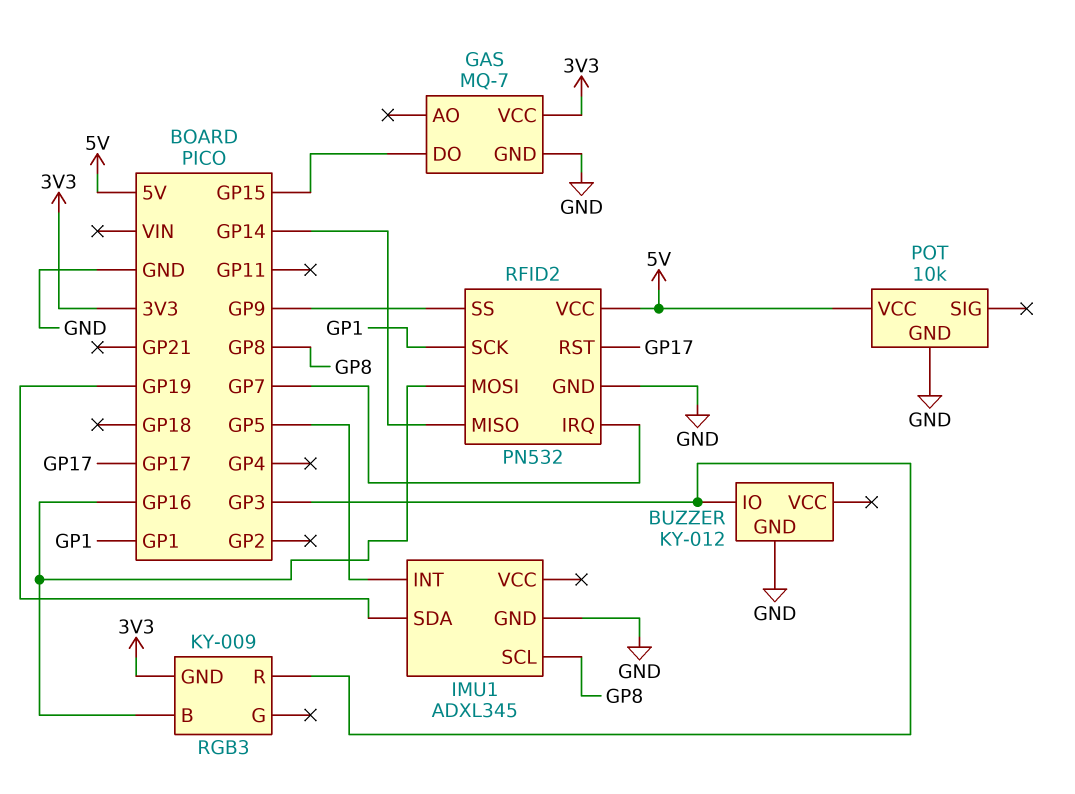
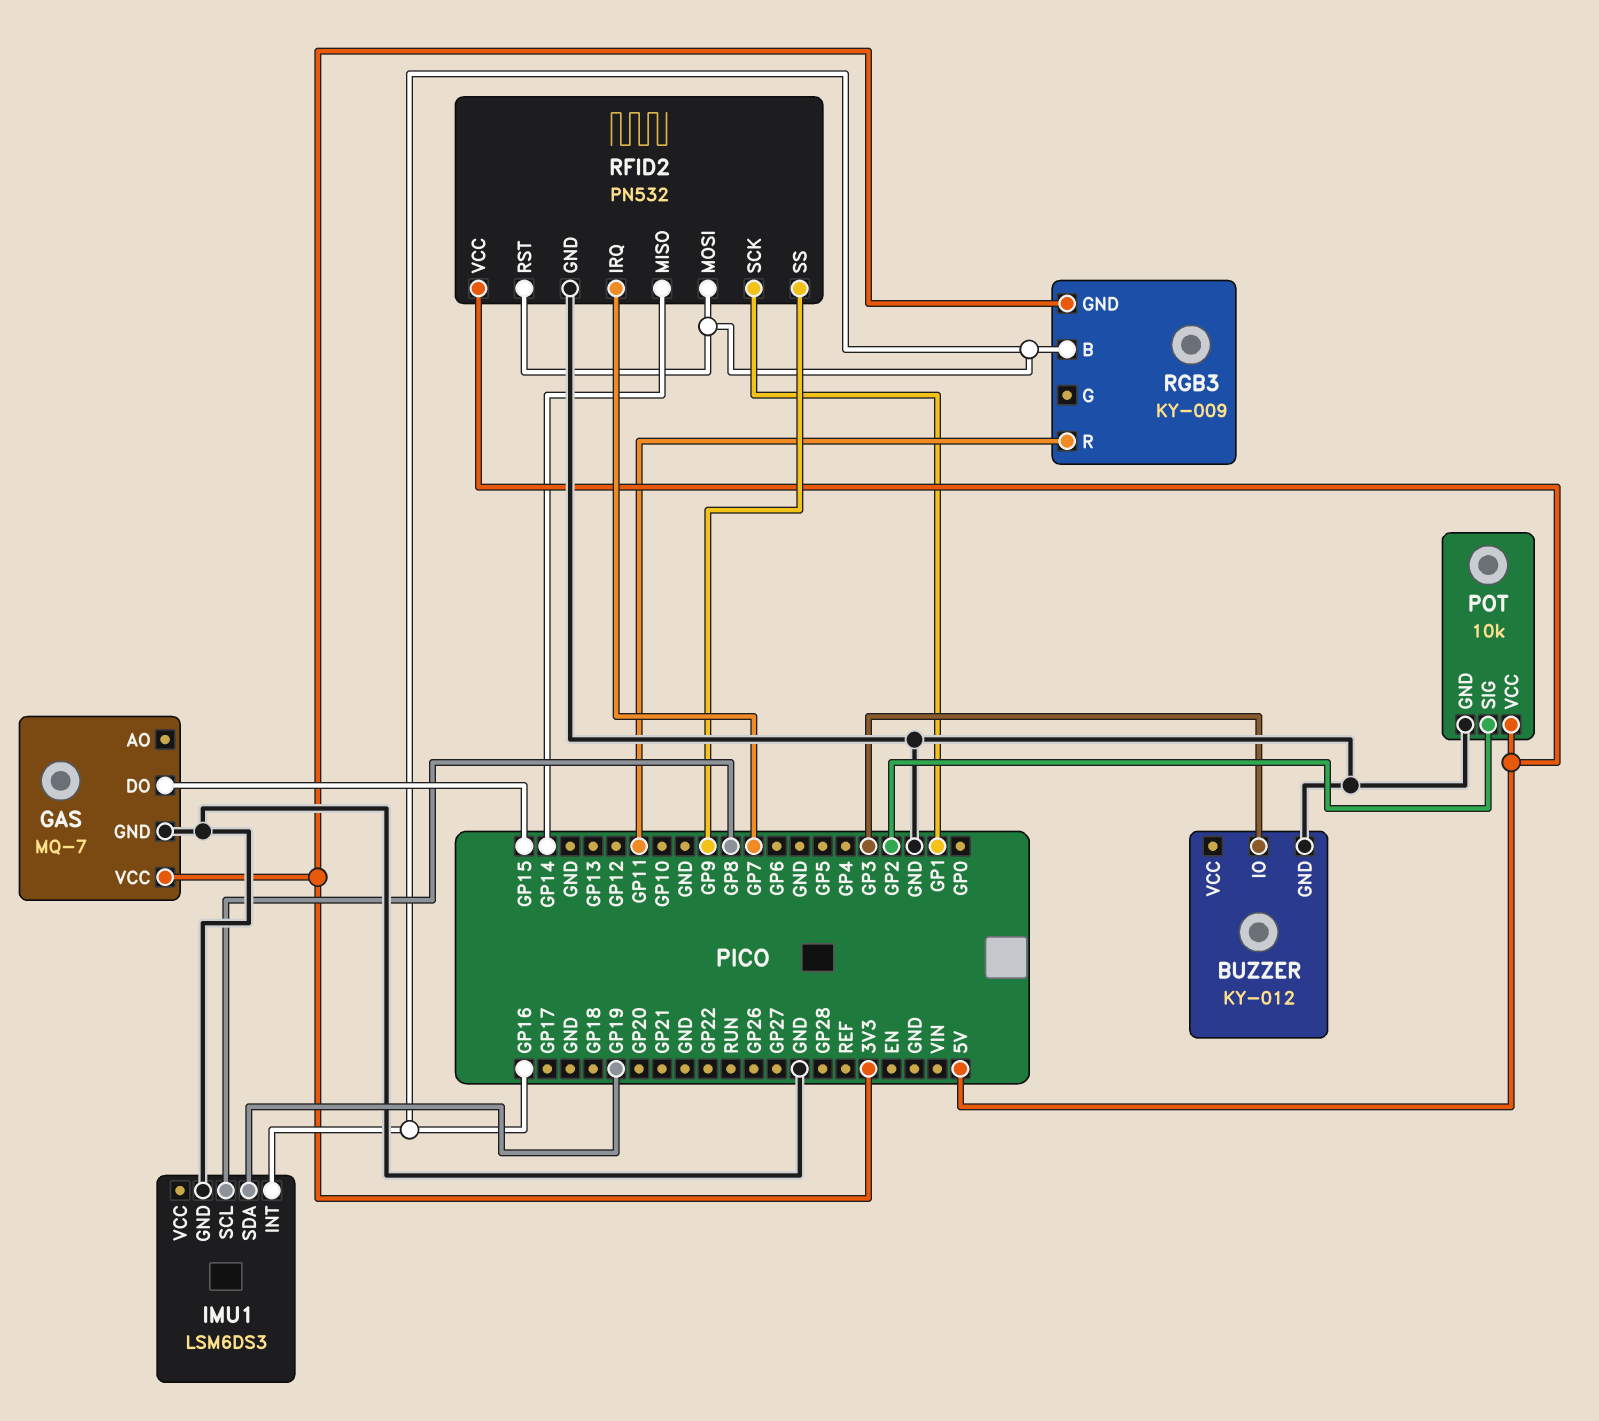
IMU1: ADXL345 -> LSM6DS3
IMU1 pin INT: GP5 -> GP16
POT pin SIG: none -> GP2
RFID2 pin RST: GP17 -> GP16
RGB3 pin R: GP3 -> GP11

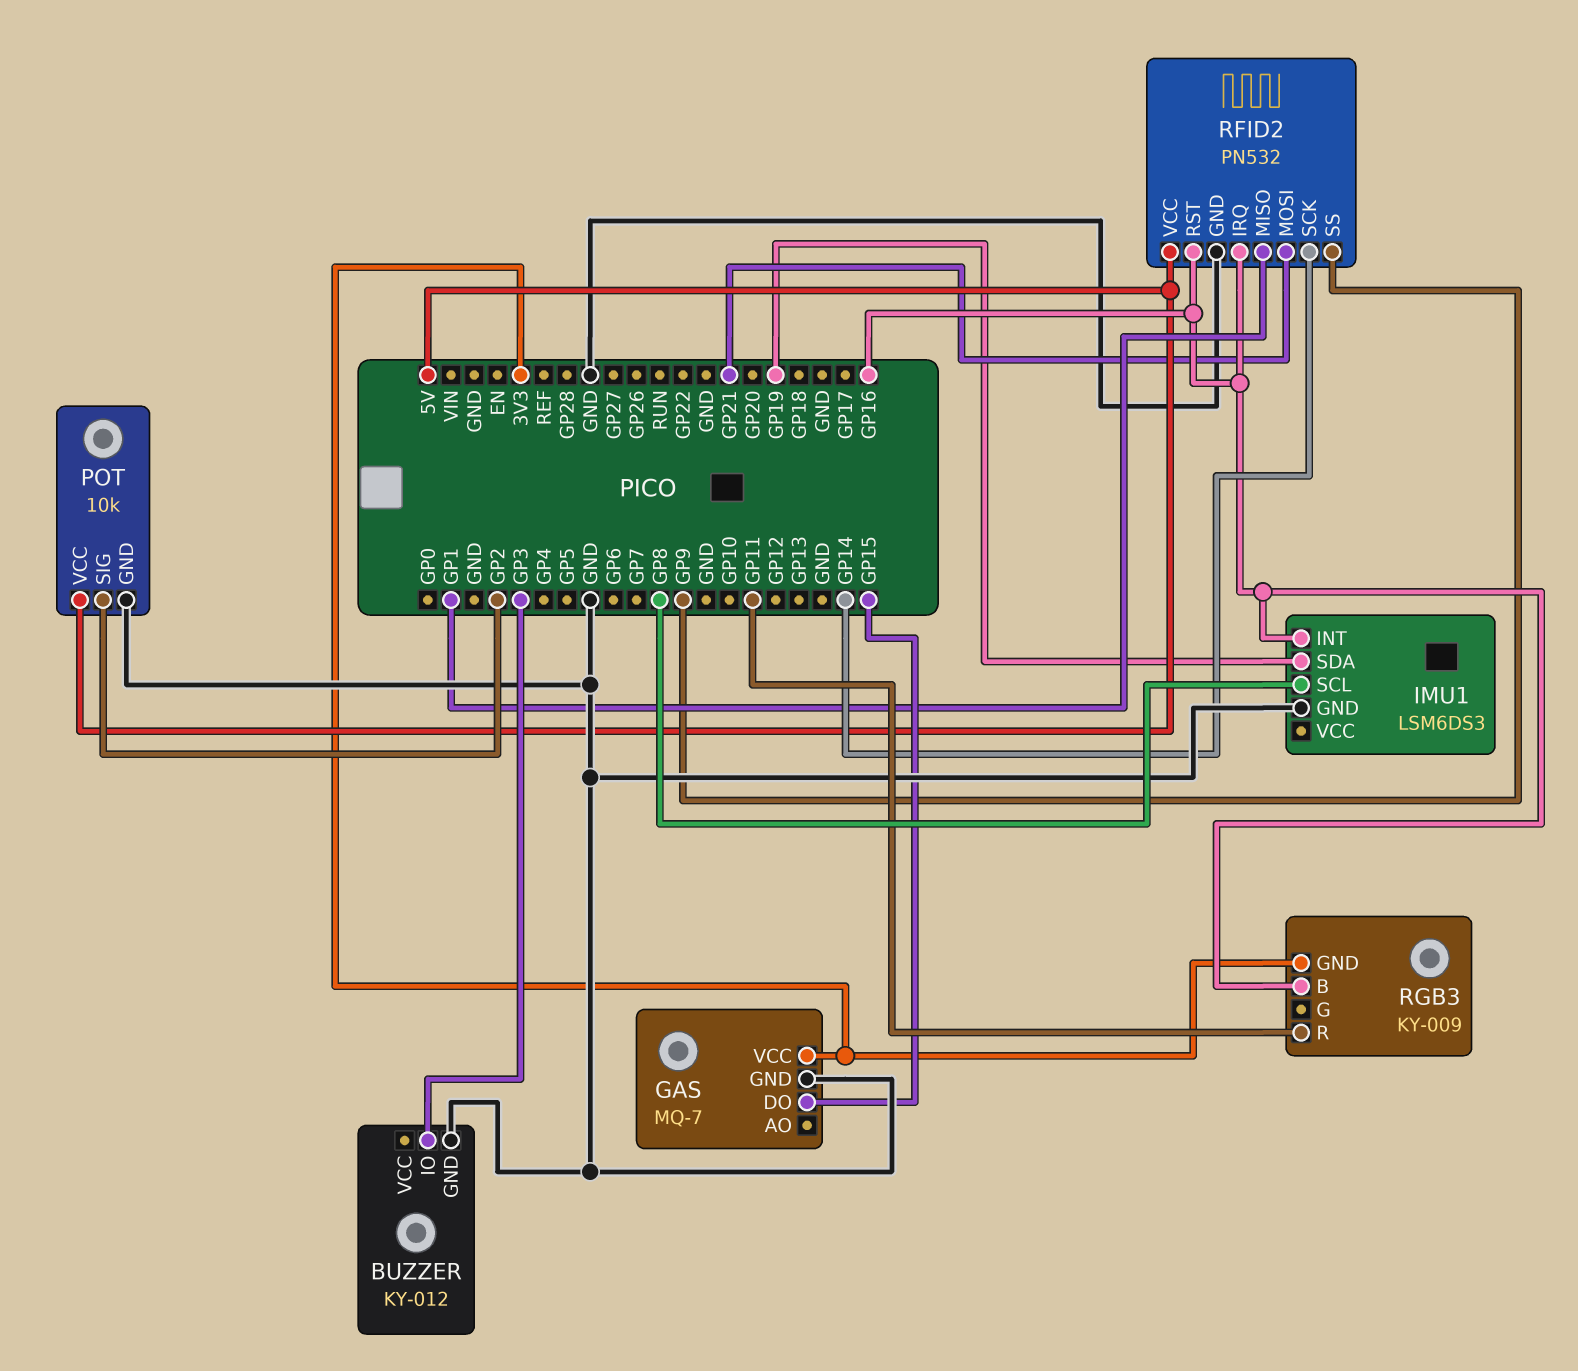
RFID2 pin IRQ: GP7 -> GP16
RFID2 pin MISO: GP14 -> GP1
RFID2 pin MOSI: GP16 -> GP21
RFID2 pin SCK: GP1 -> GP14

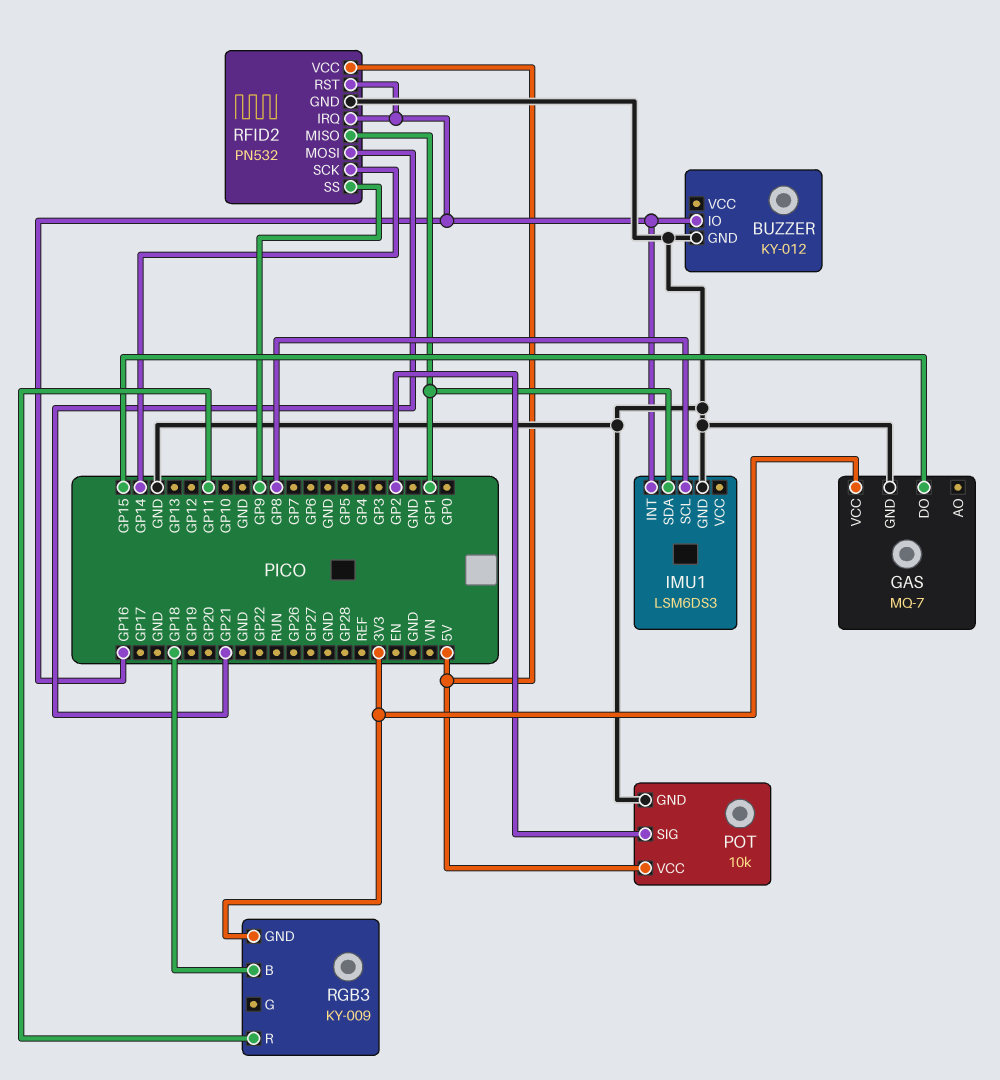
BUZZER pin IO: GP3 -> GP16
IMU1 pin SDA: GP19 -> GP1
RGB3 pin B: GP16 -> GP18

